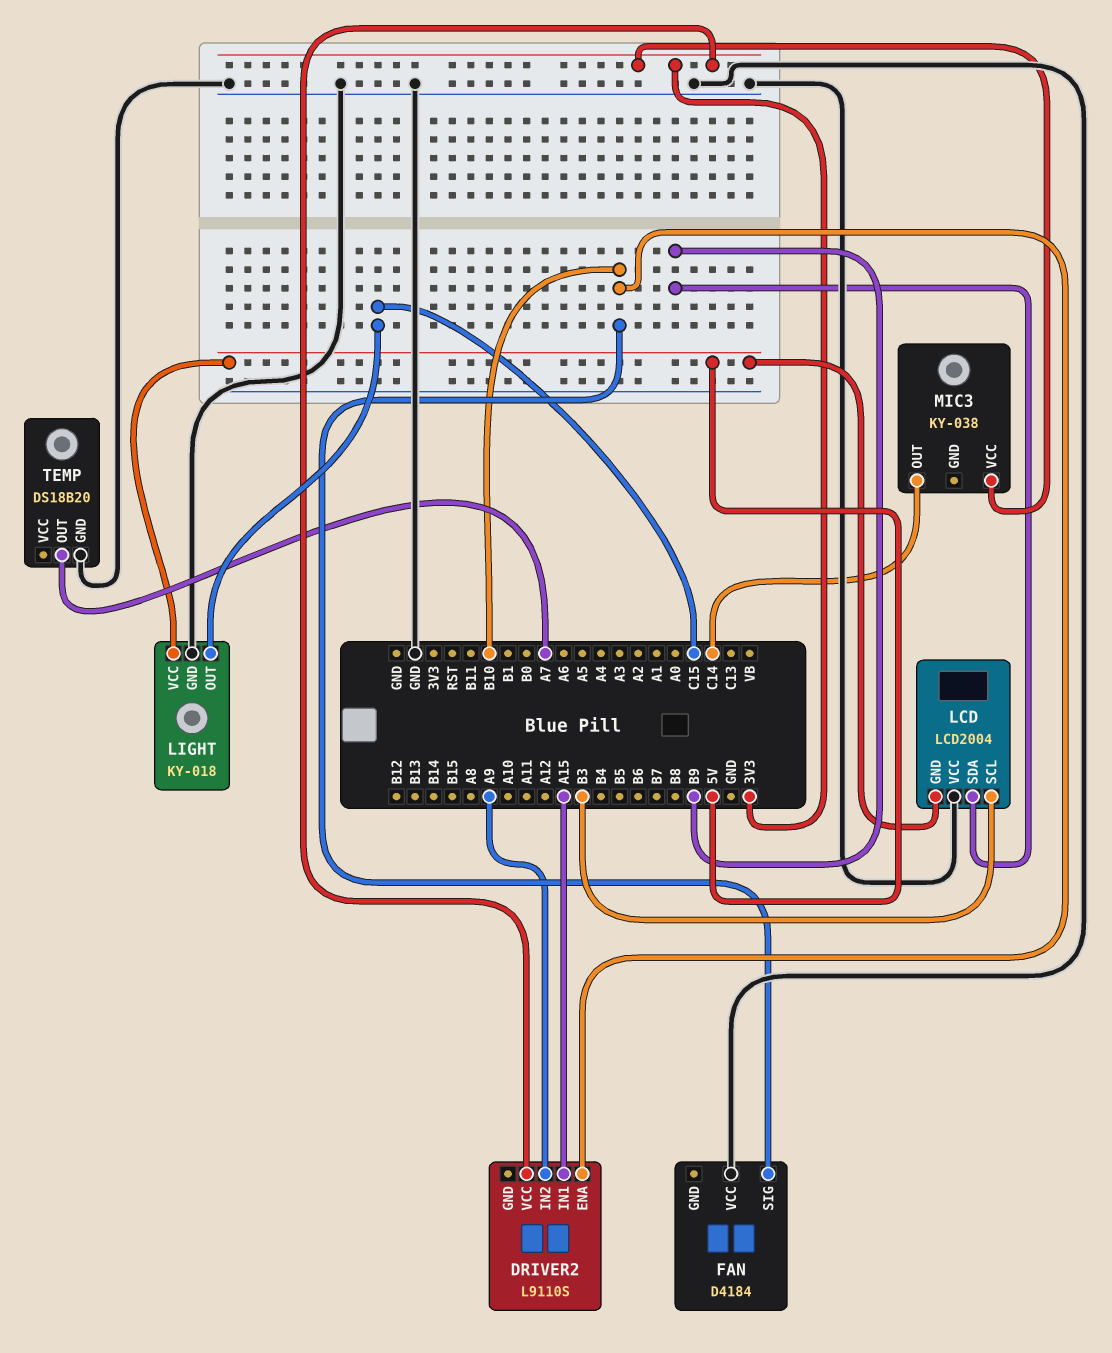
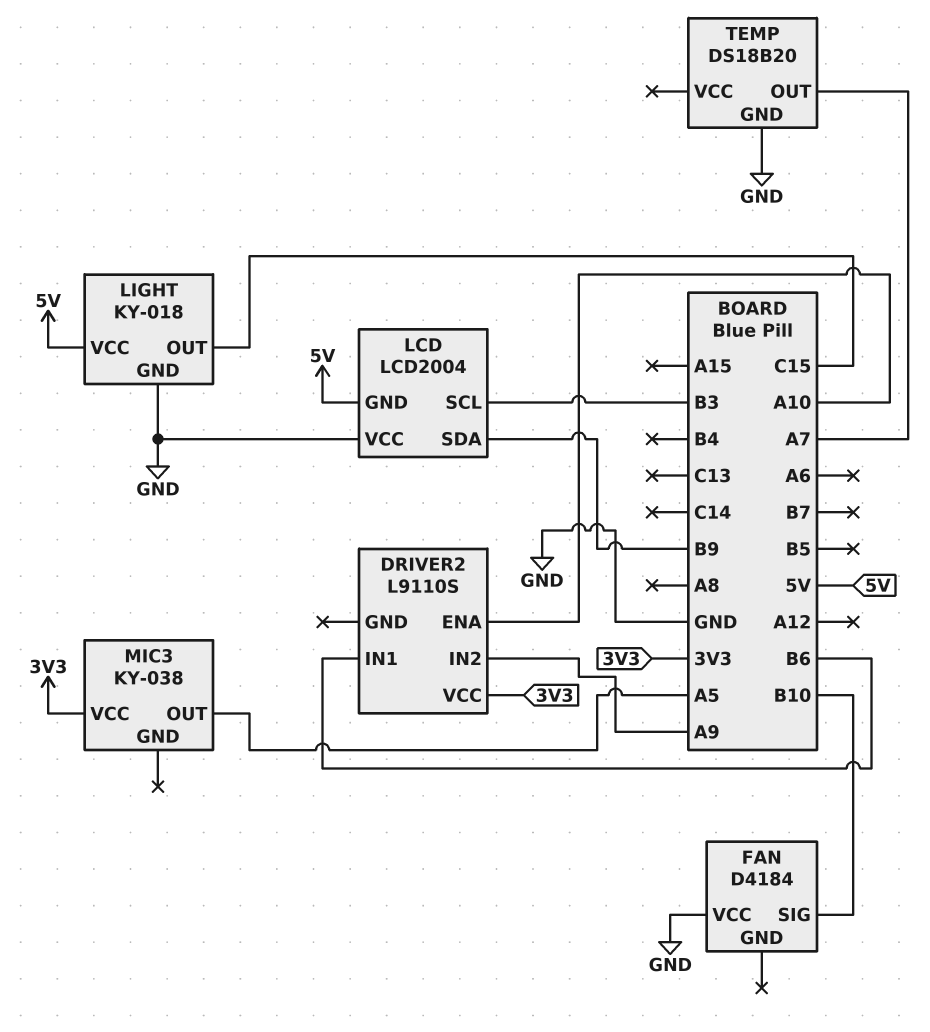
DRIVER2 pin ENA: B10 -> A10
DRIVER2 pin IN1: A15 -> B6
MIC3 pin OUT: C14 -> A5

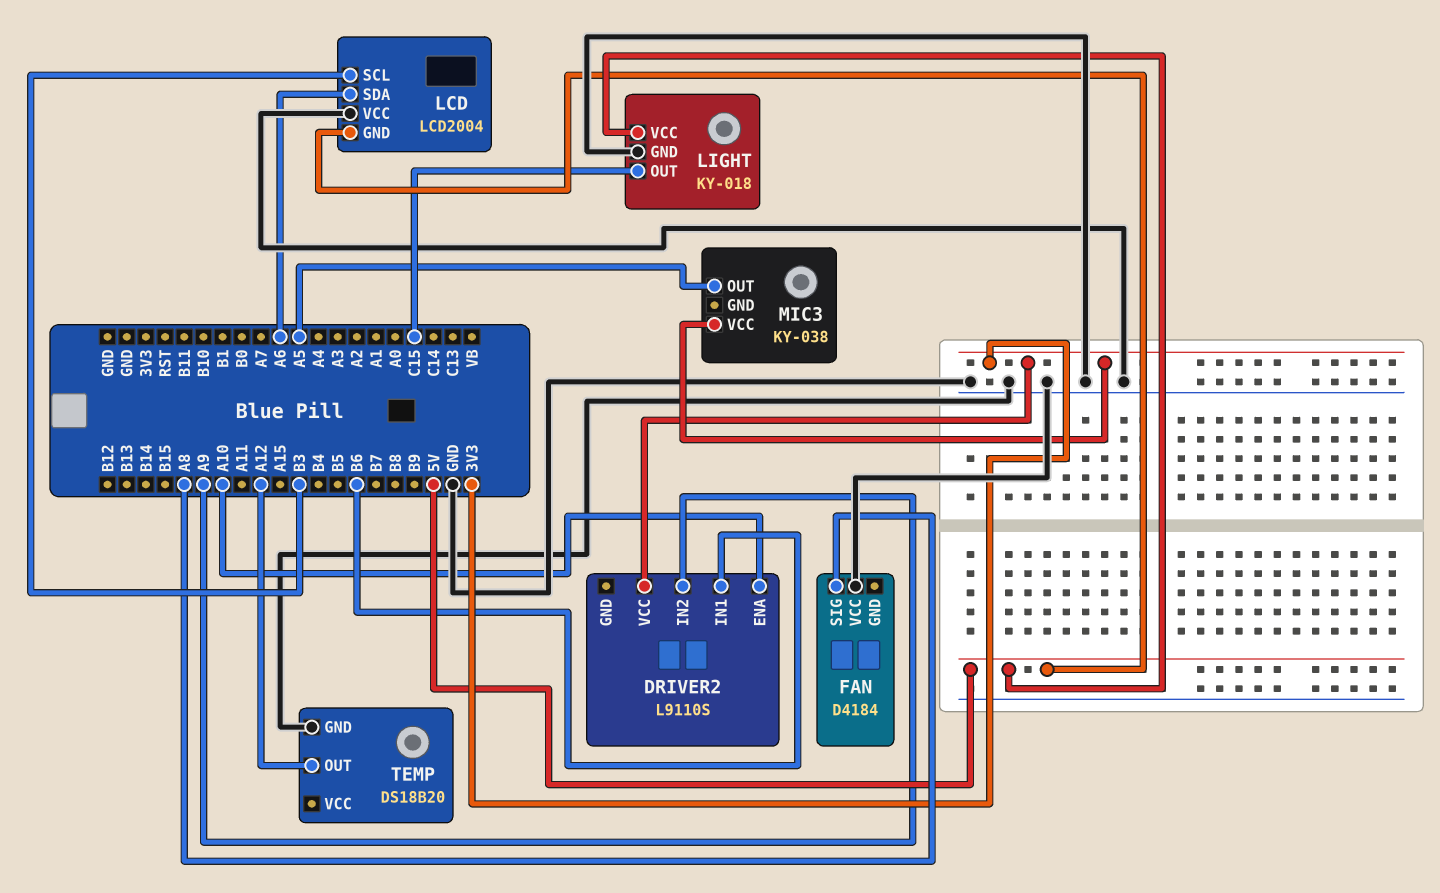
FAN pin SIG: B10 -> A8
LCD pin SDA: B9 -> A6
TEMP pin OUT: A7 -> A12

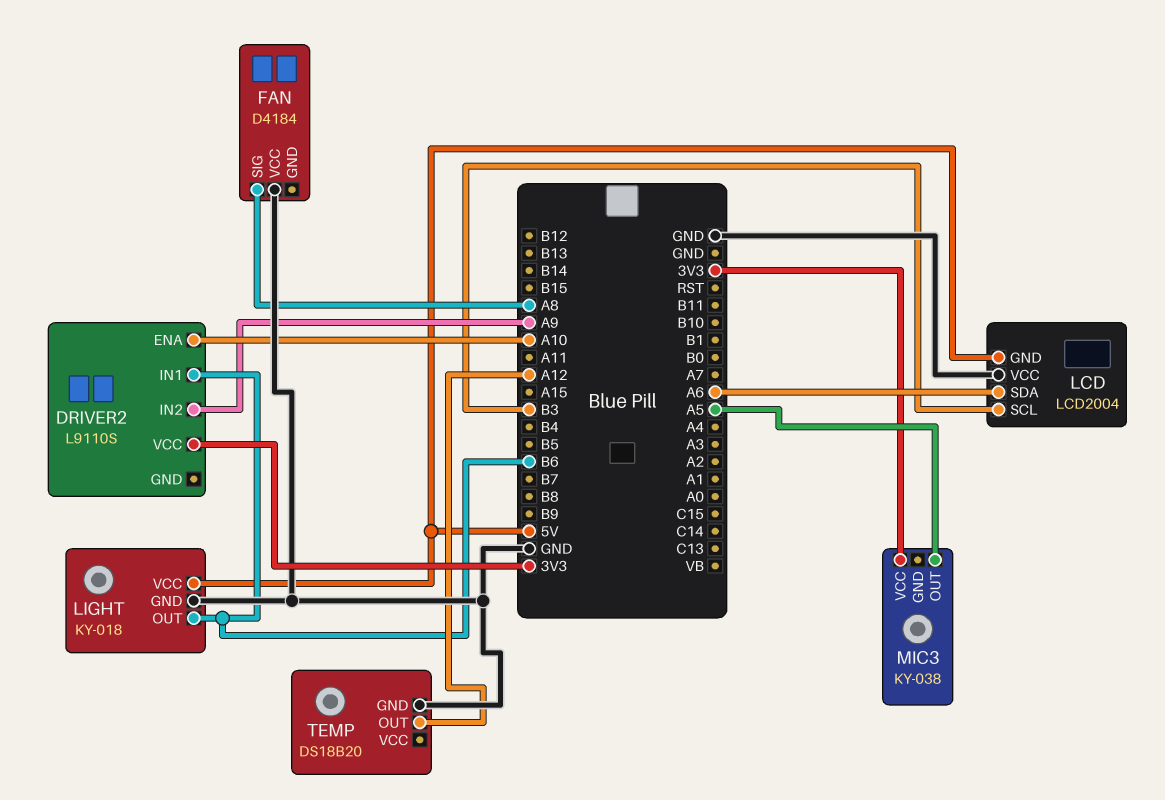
LIGHT pin OUT: C15 -> B6

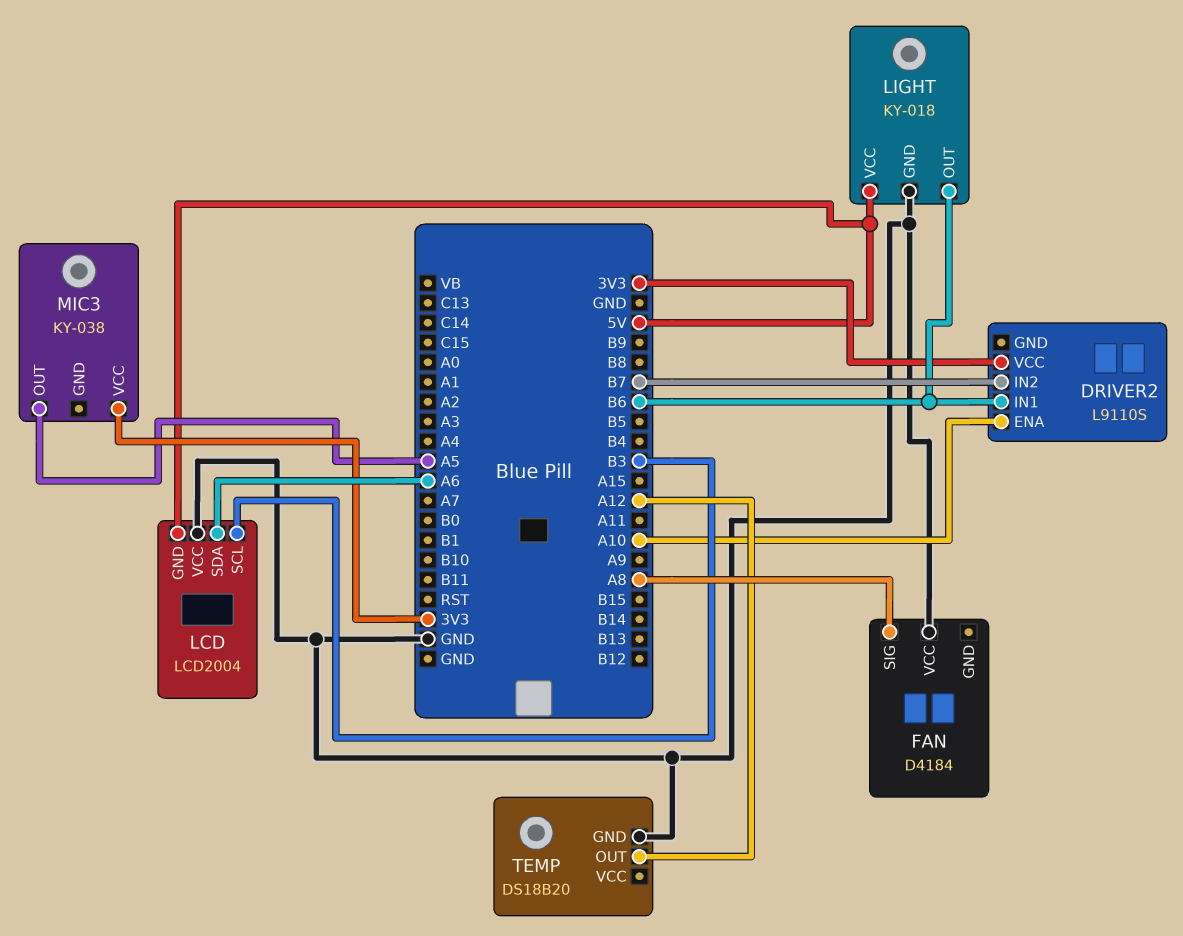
DRIVER2 pin IN2: A9 -> B7

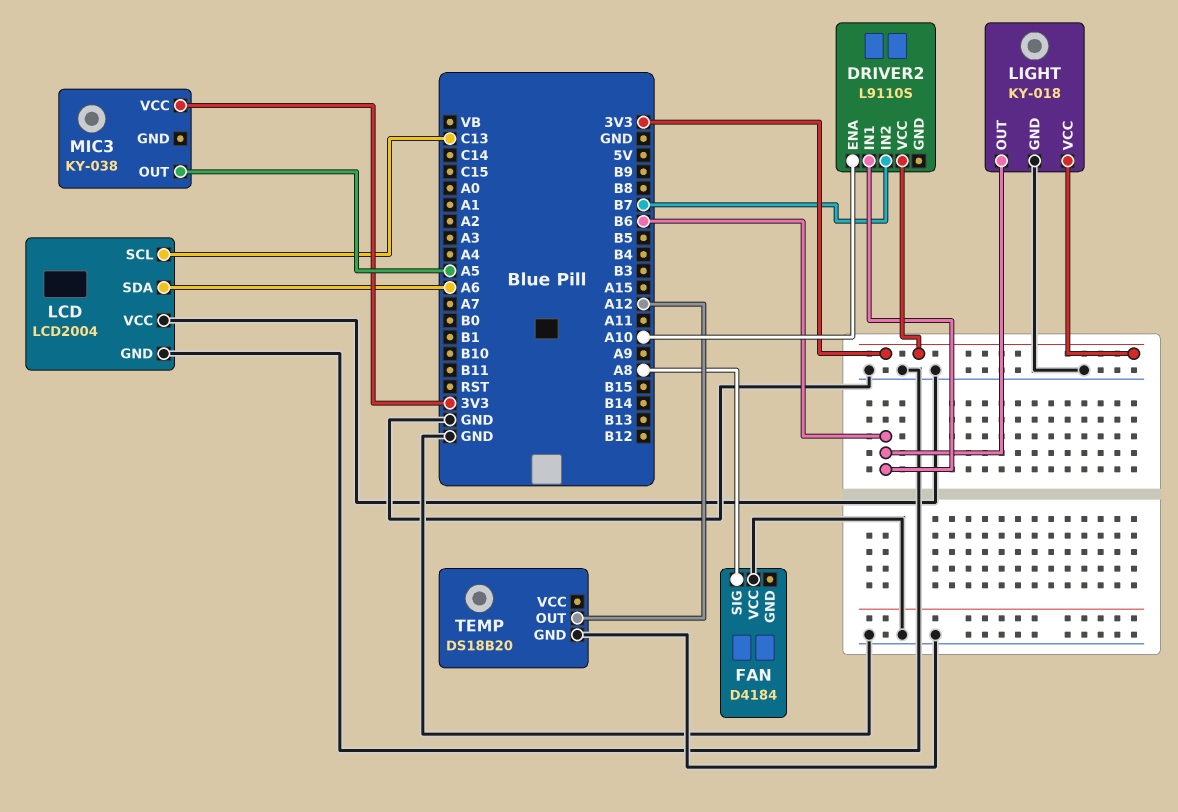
LCD pin GND: 5V -> GND
LCD pin SCL: B3 -> C13
LIGHT pin VCC: 5V -> 3V3

